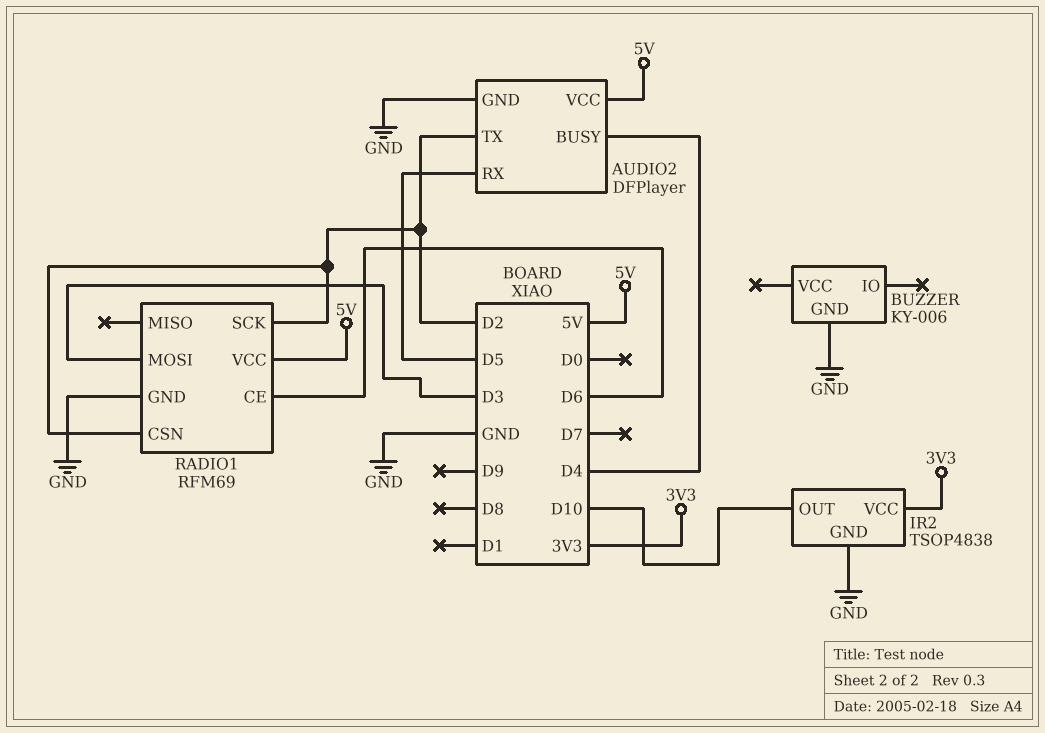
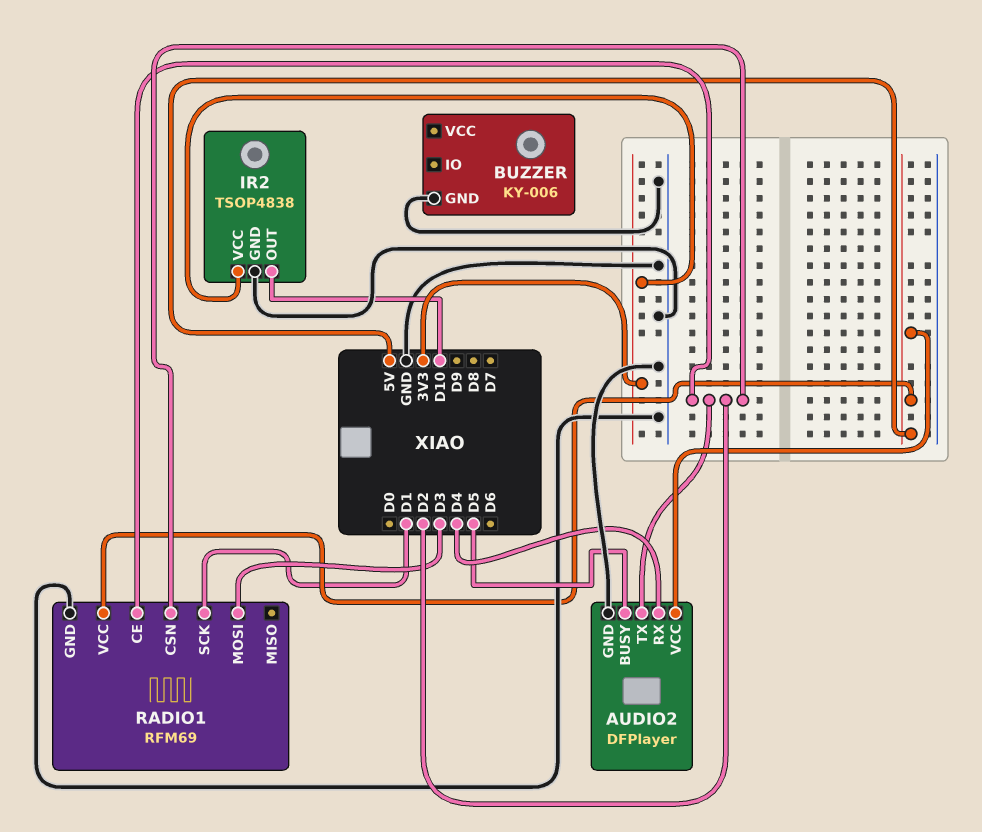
AUDIO2 pin BUSY: D4 -> D5
AUDIO2 pin RX: D5 -> D4
RADIO1 pin CE: D6 -> D2
RADIO1 pin SCK: D2 -> D1

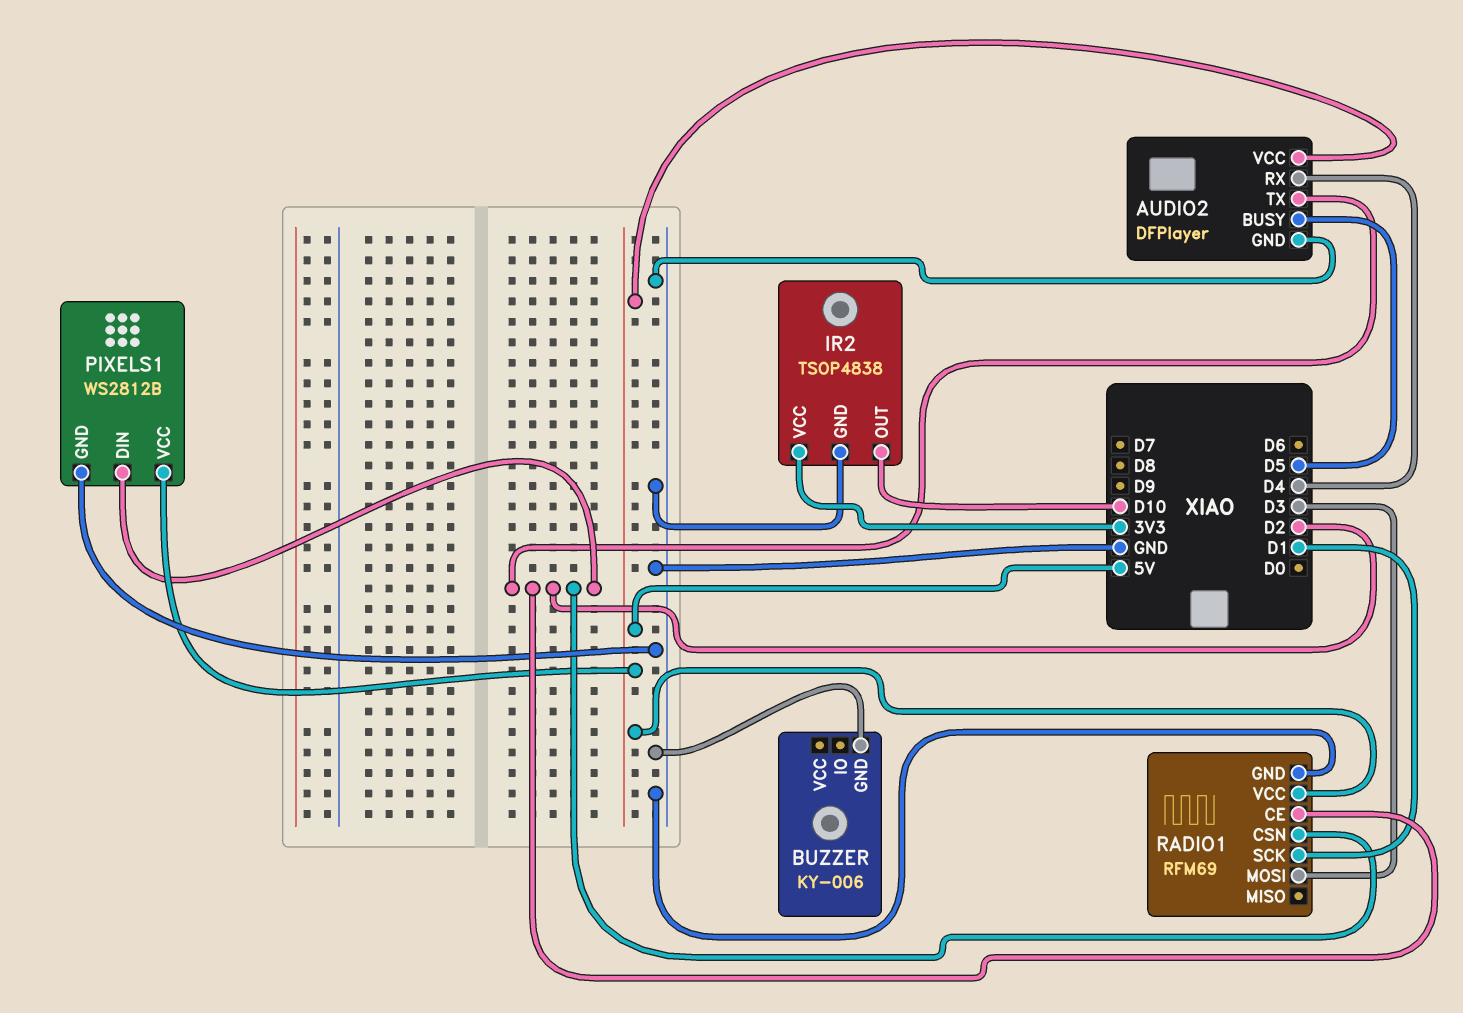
PIXELS1: none -> WS2812B
PIXELS1 pin DIN: none -> D2
PIXELS1 pin GND: none -> GND
PIXELS1 pin VCC: none -> 5V

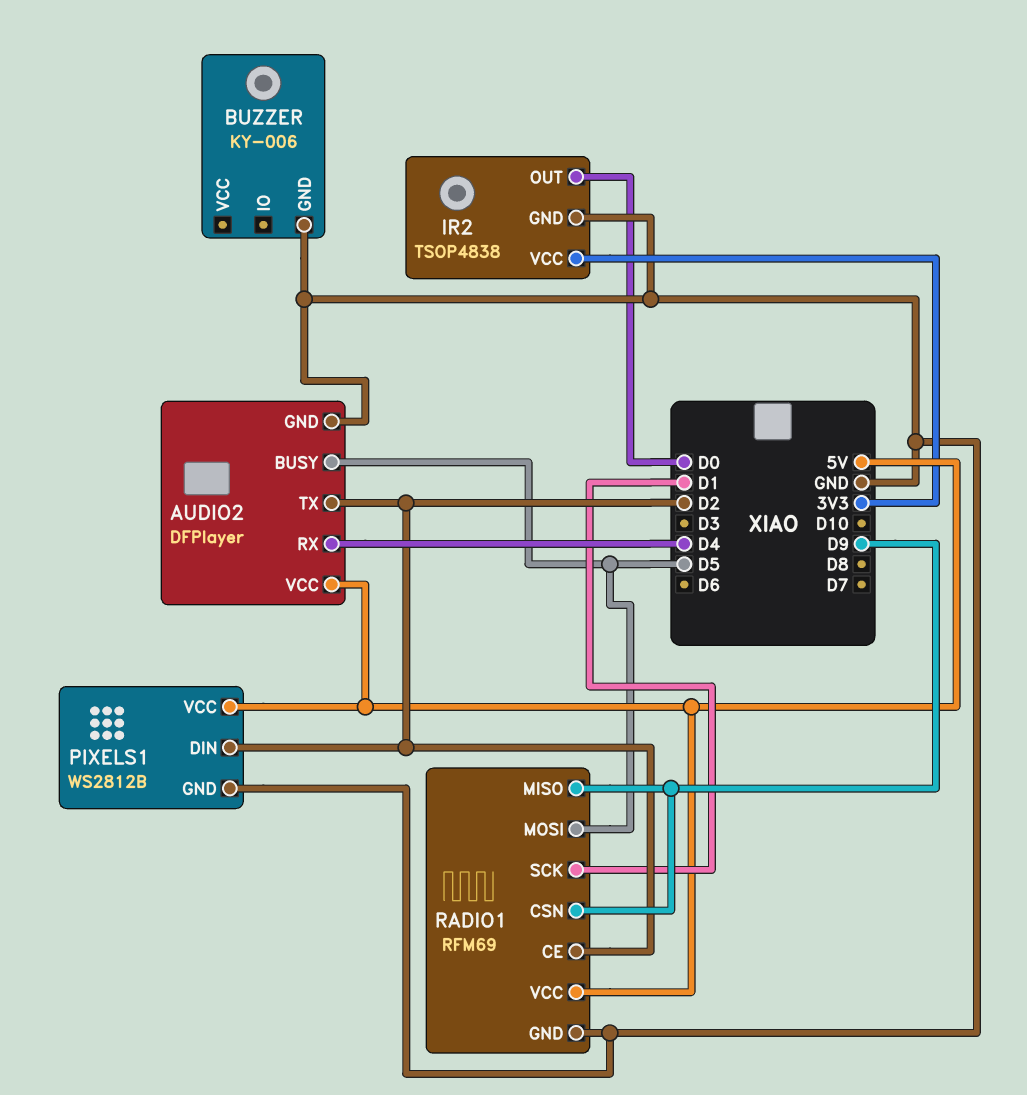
IR2 pin OUT: D10 -> D0
RADIO1 pin CSN: D2 -> D9
RADIO1 pin MISO: none -> D9
RADIO1 pin MOSI: D3 -> D5

